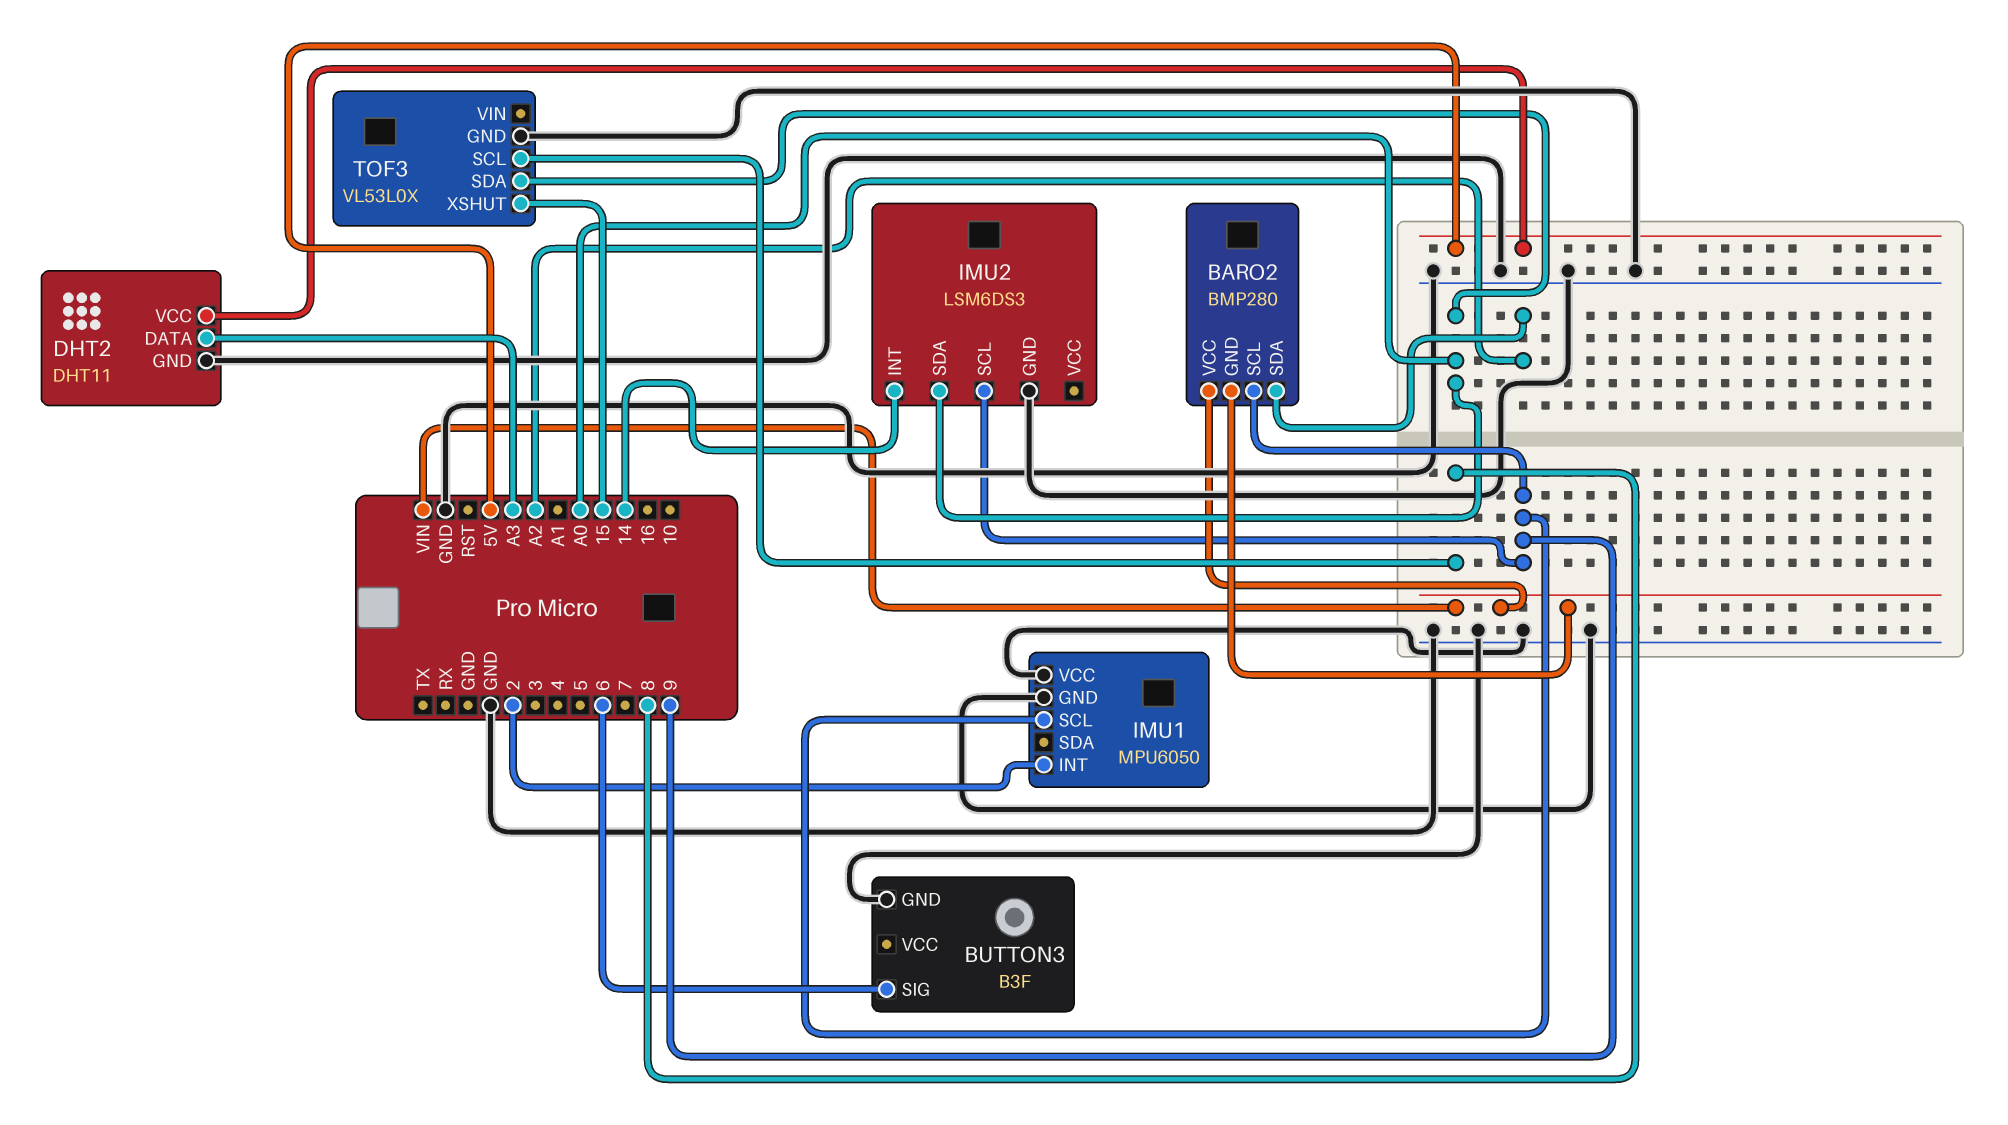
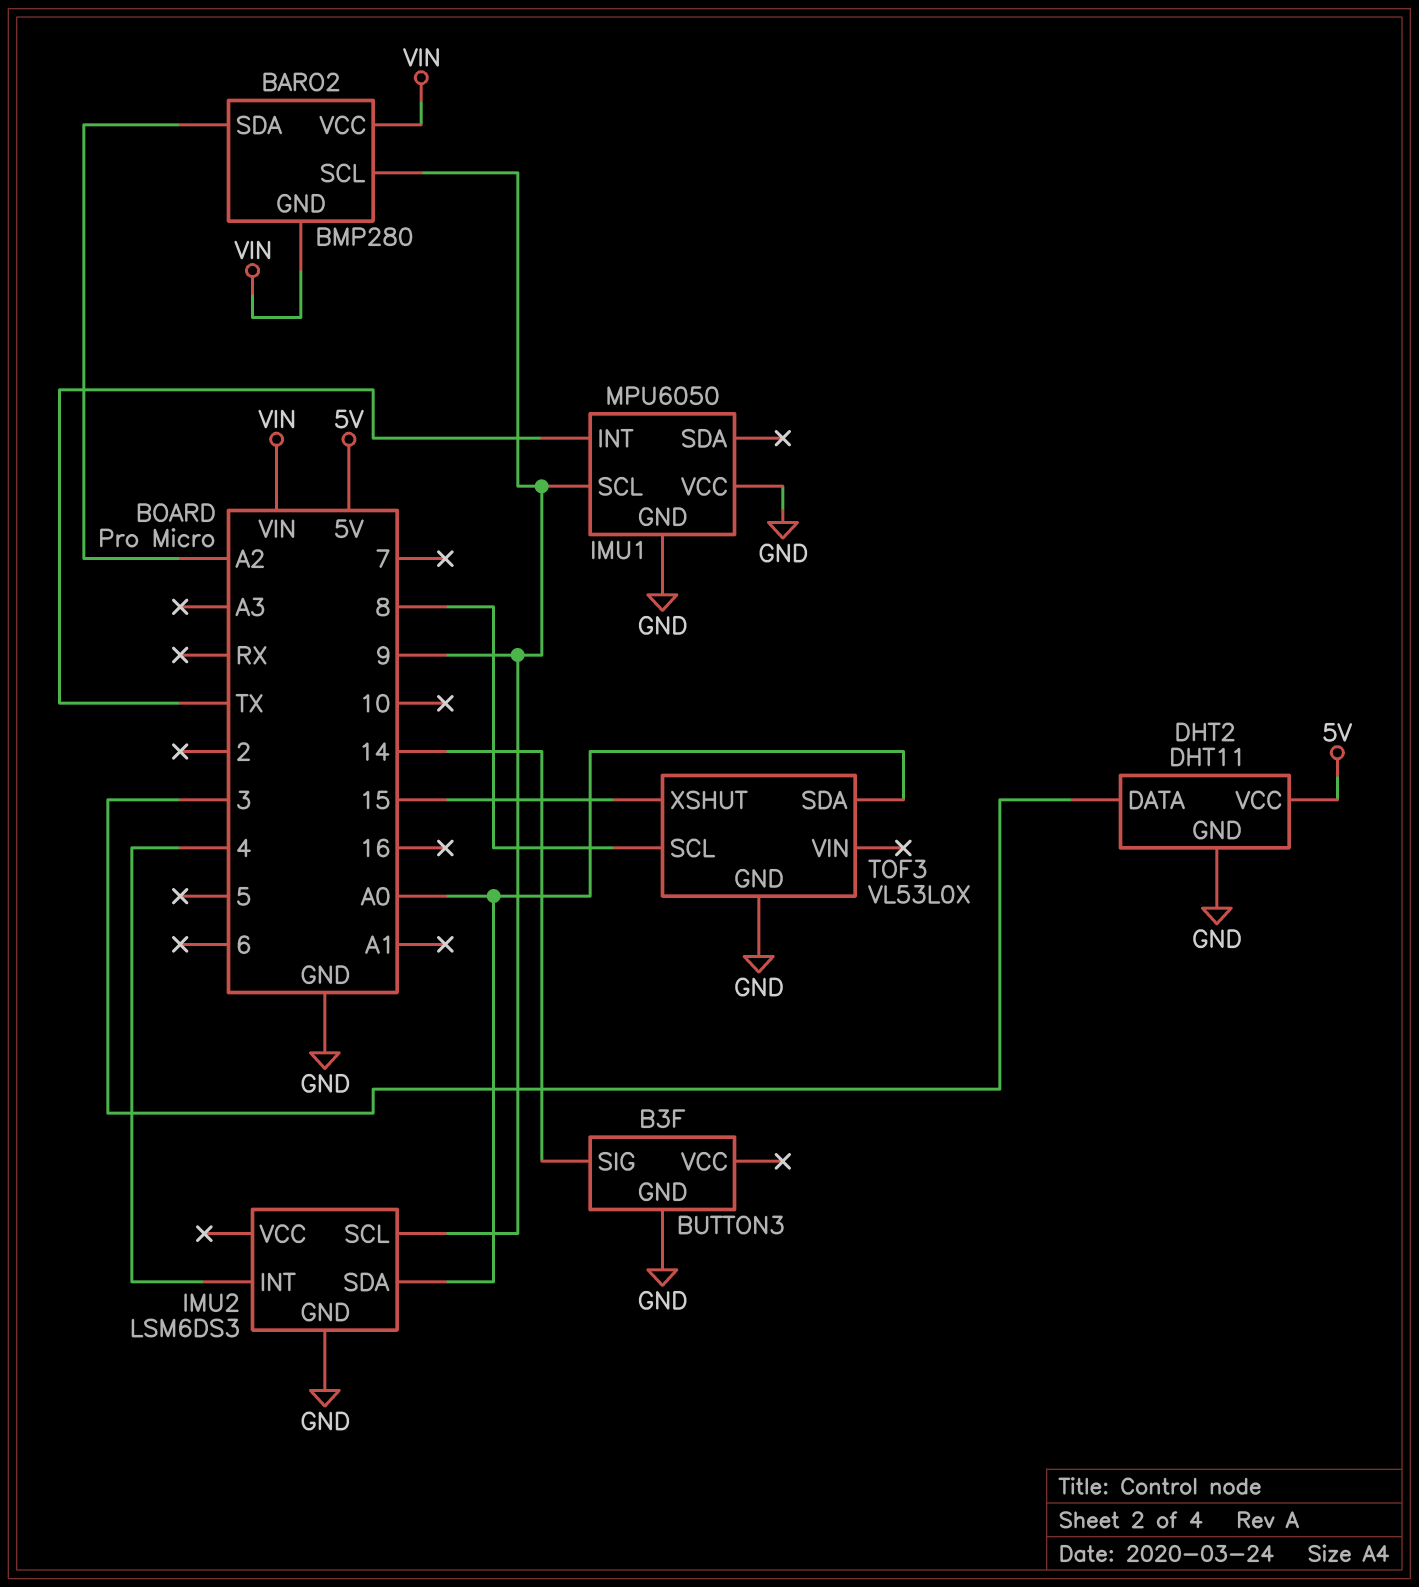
BUTTON3 pin SIG: 6 -> 14
DHT2 pin DATA: A3 -> 3
IMU1 pin INT: 2 -> TX
IMU2 pin INT: 14 -> 4

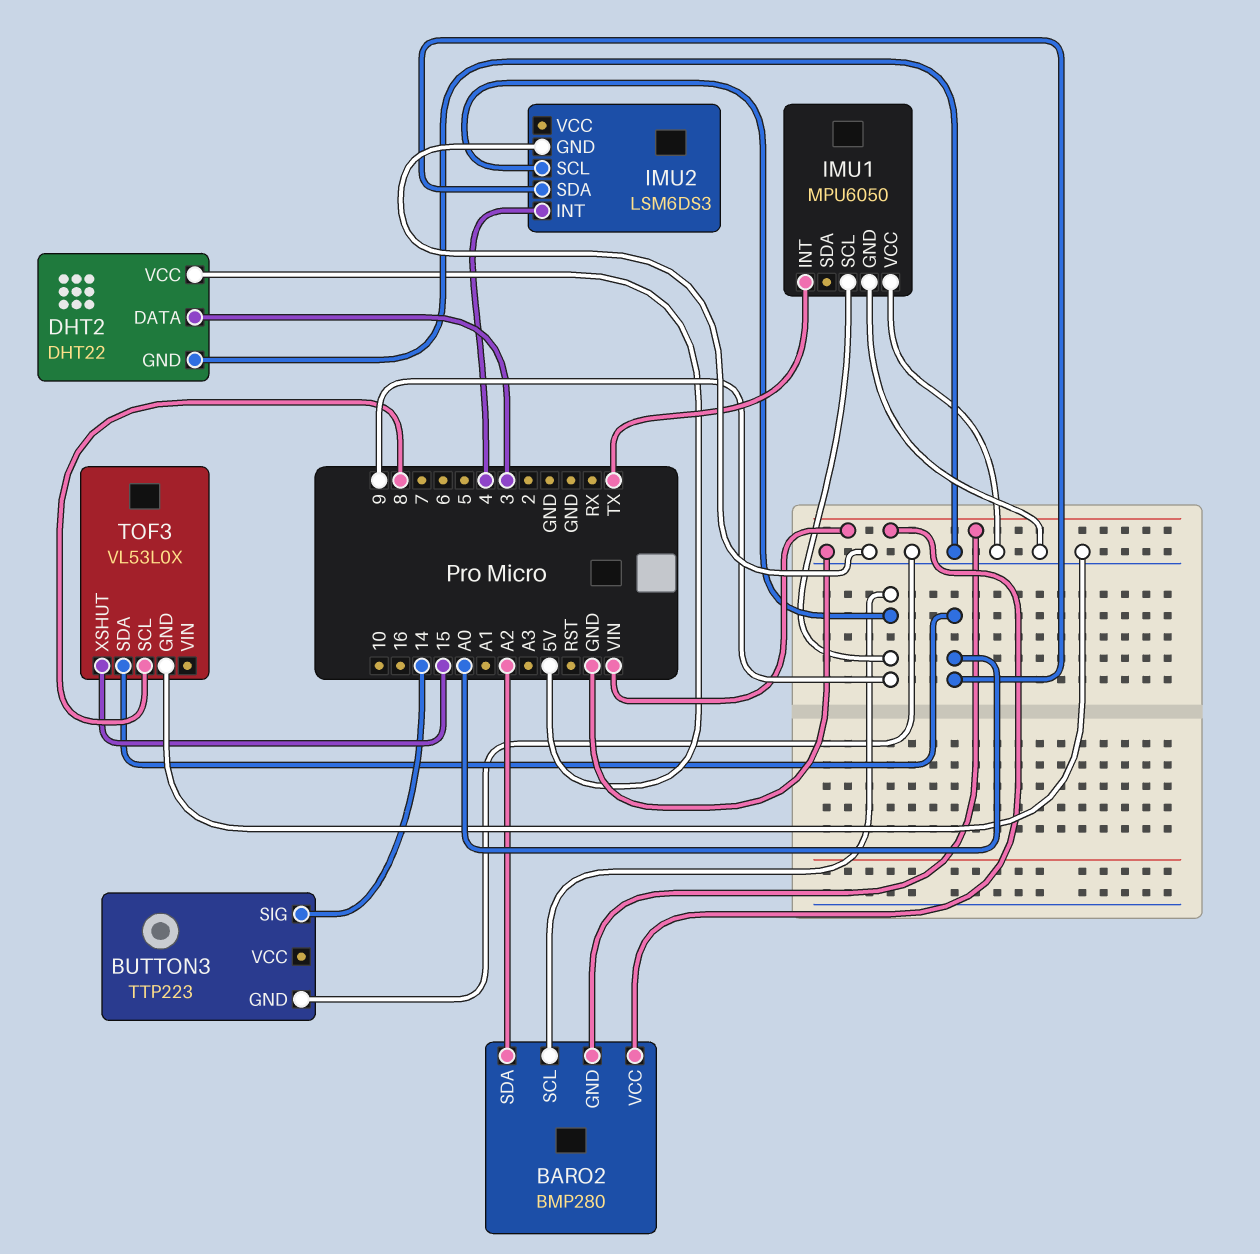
BUTTON3: B3F -> TTP223
DHT2: DHT11 -> DHT22

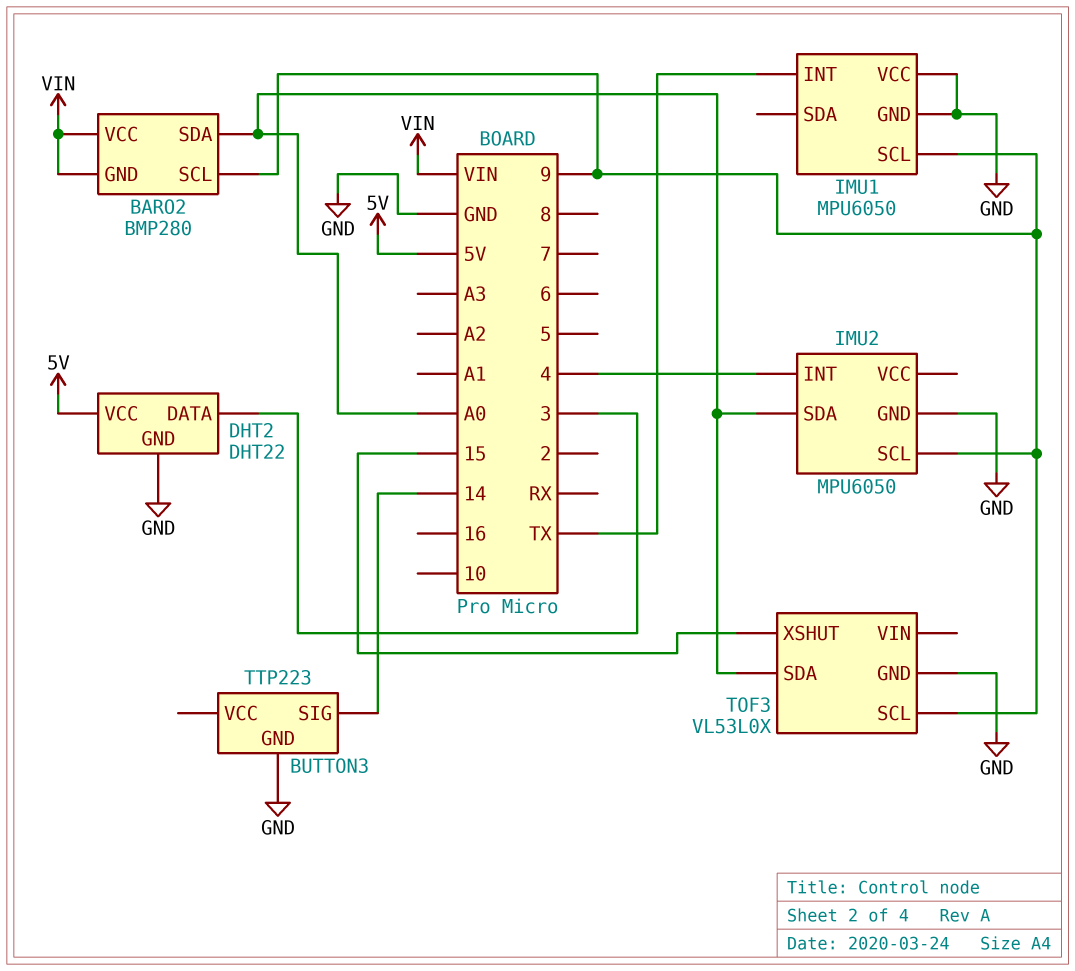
BARO2 pin SDA: A2 -> A0
IMU2: LSM6DS3 -> MPU6050
TOF3 pin SCL: 8 -> 9

